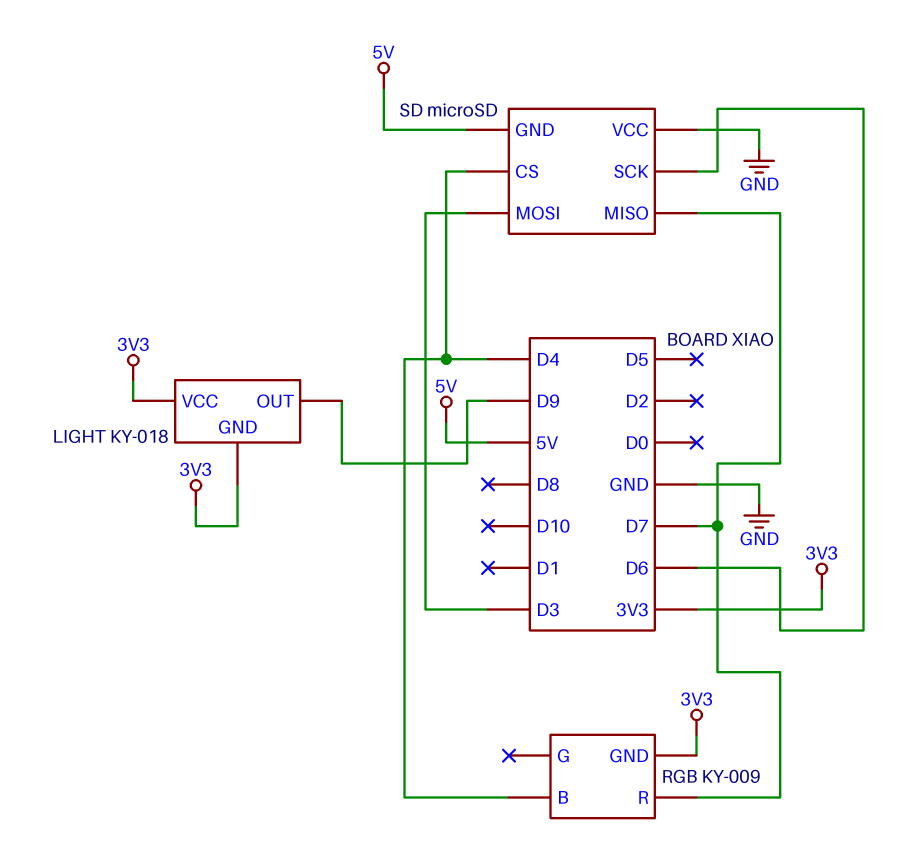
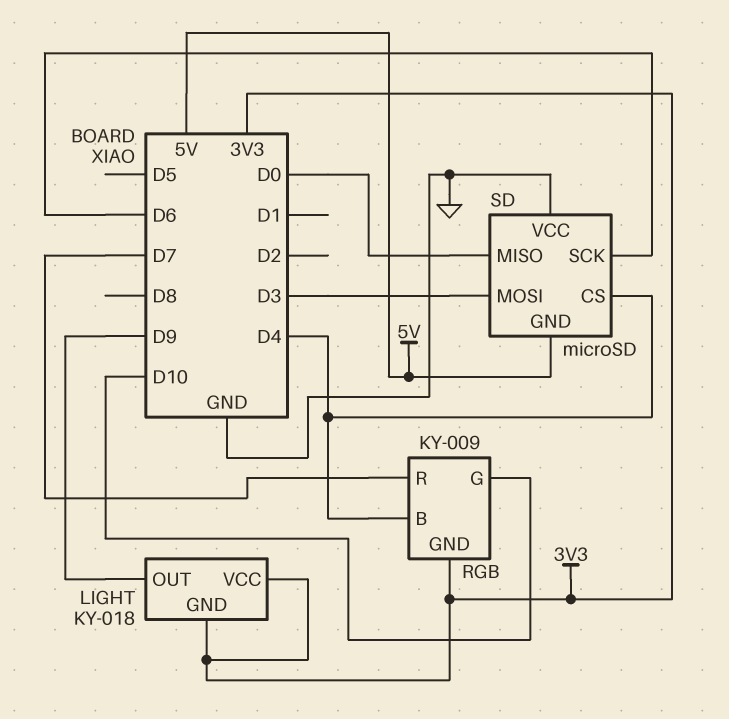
RGB pin G: none -> D10
SD pin MISO: D7 -> D0

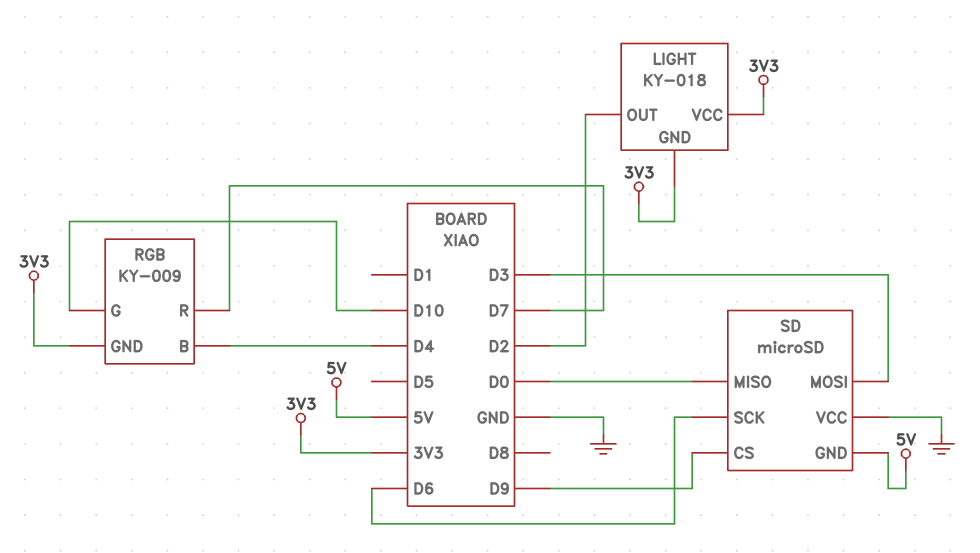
LIGHT pin OUT: D9 -> D2
SD pin CS: D4 -> D9

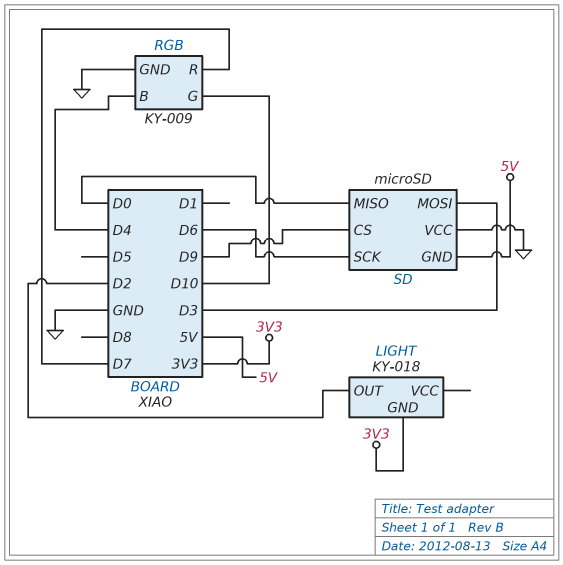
LIGHT pin VCC: 3V3 -> none
RGB pin GND: 3V3 -> GND

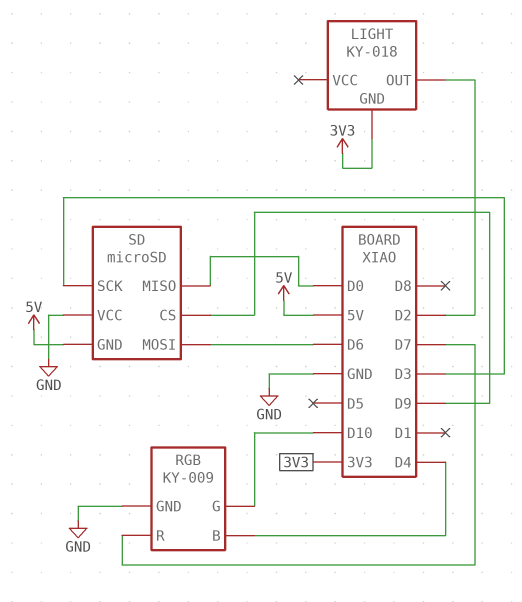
SD pin MOSI: D3 -> D6
SD pin SCK: D6 -> D3

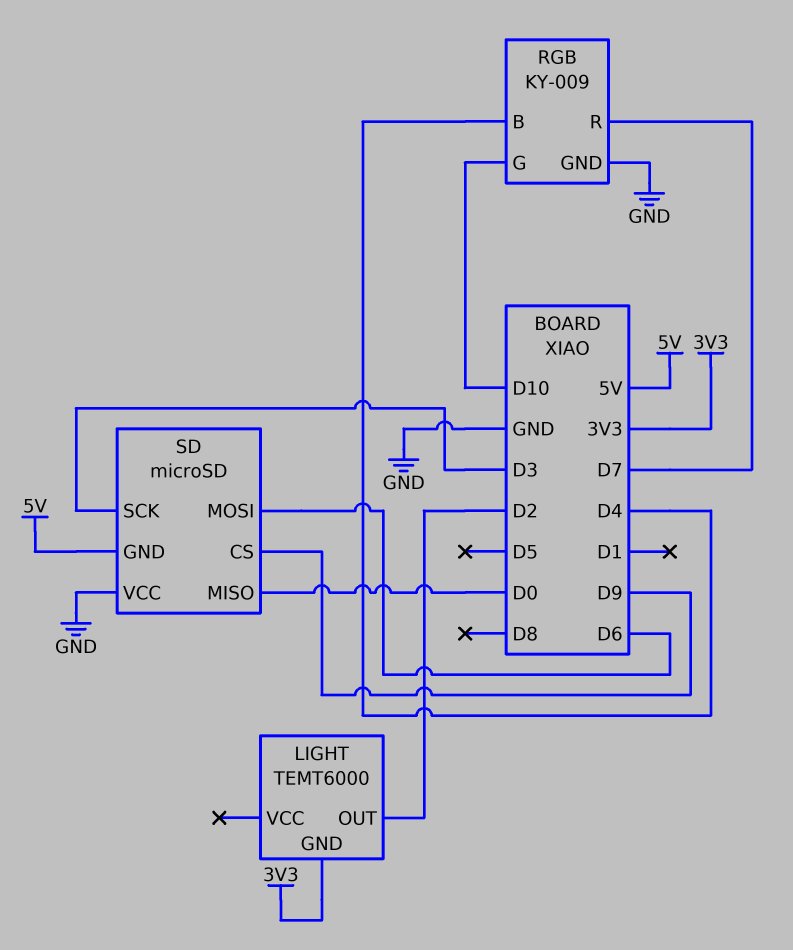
LIGHT: KY-018 -> TEMT6000

